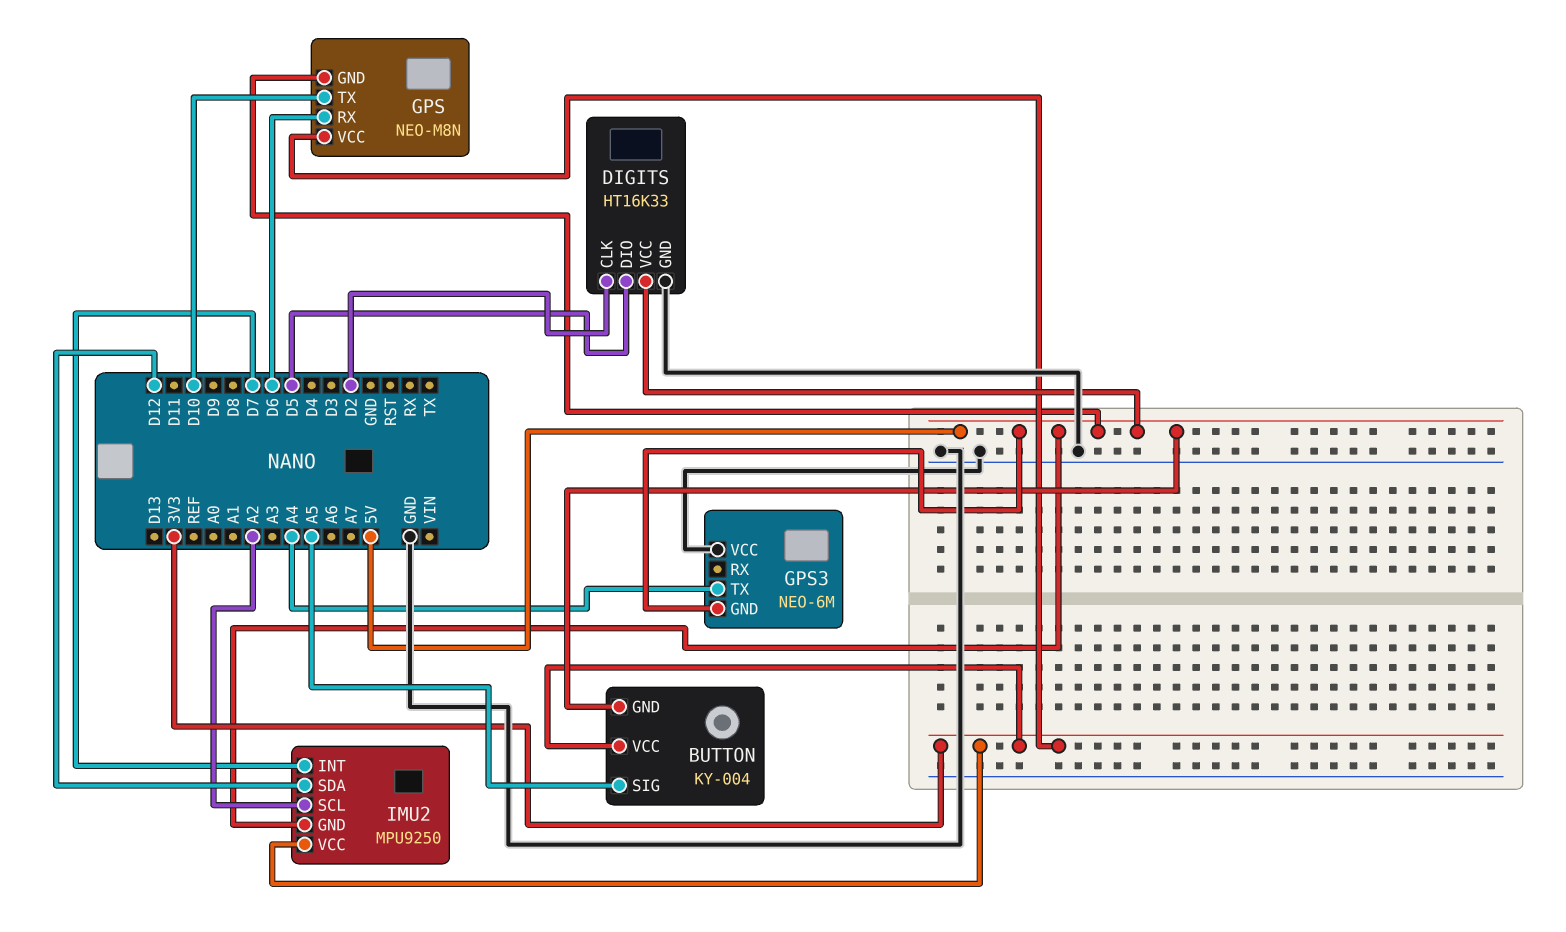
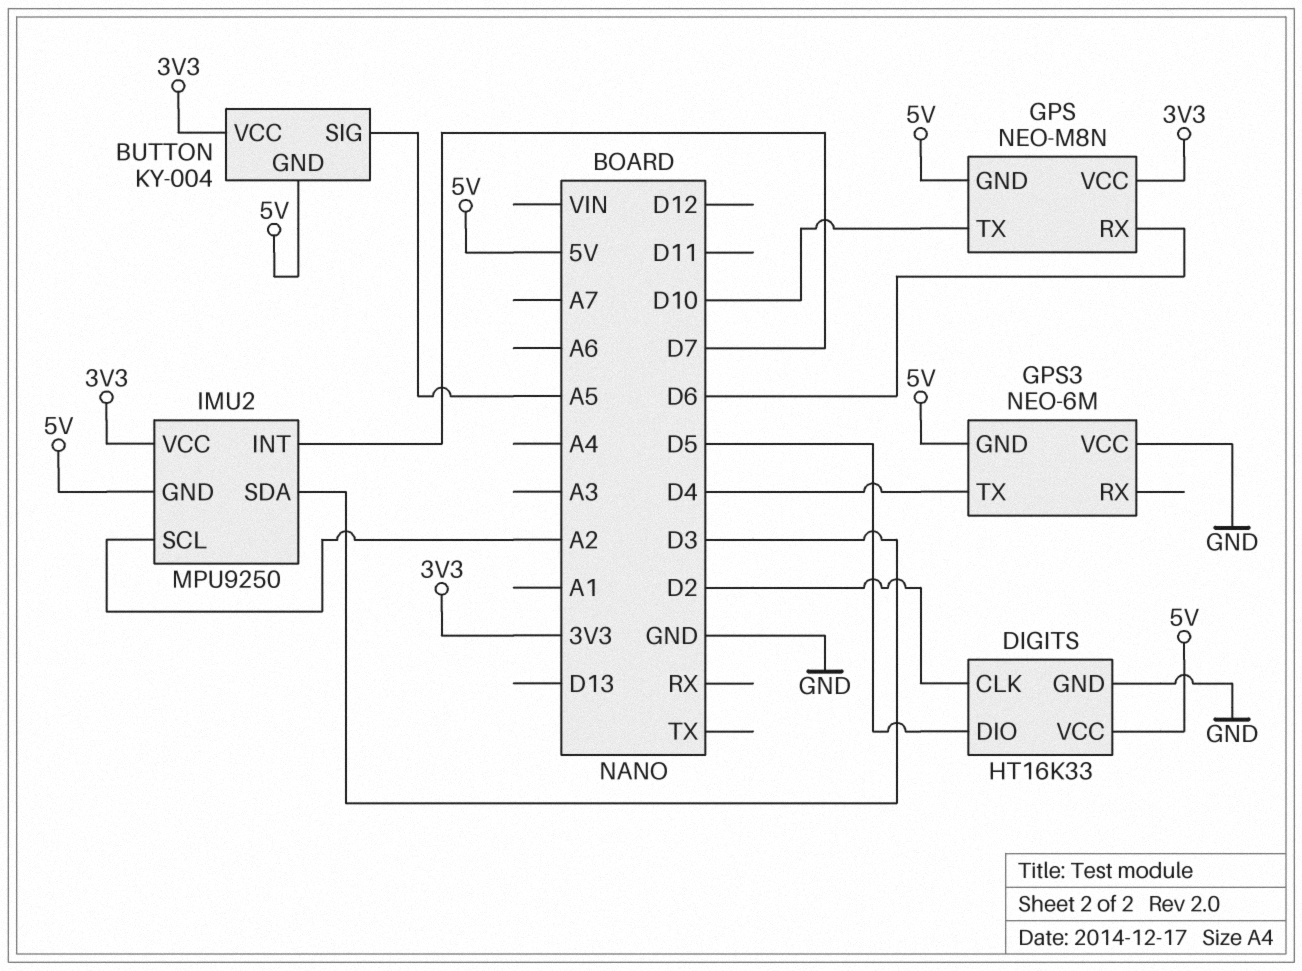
GPS3 pin TX: A4 -> D4
IMU2 pin SDA: D12 -> D3

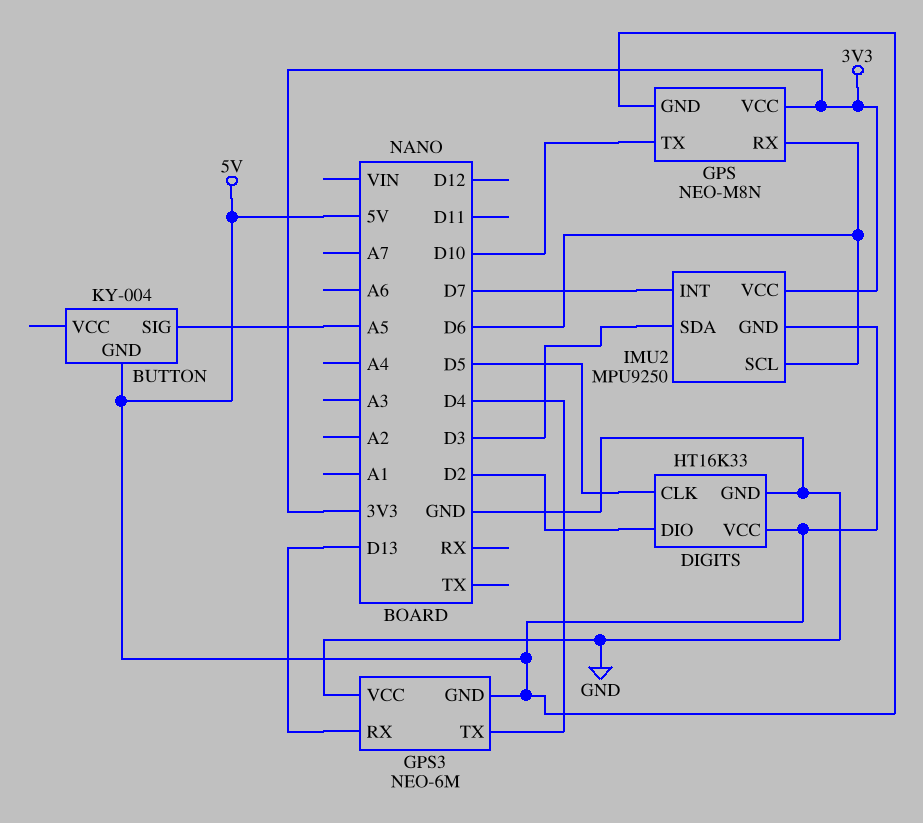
BUTTON pin VCC: 3V3 -> none
DIGITS pin CLK: D2 -> D5
DIGITS pin DIO: D5 -> D2
GPS3 pin RX: none -> D13
IMU2 pin SCL: A2 -> D6

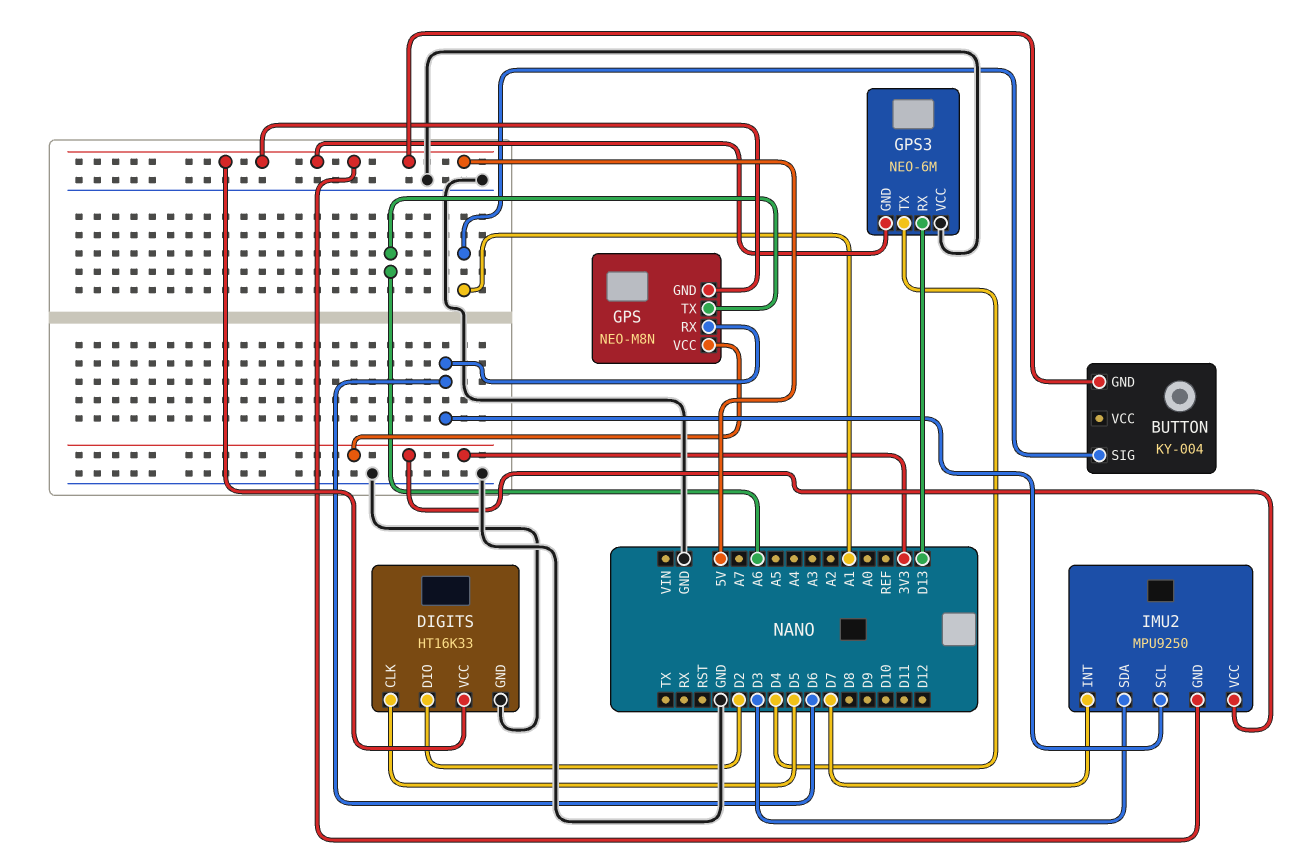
BUTTON pin SIG: A5 -> A1
GPS pin TX: D10 -> A6

